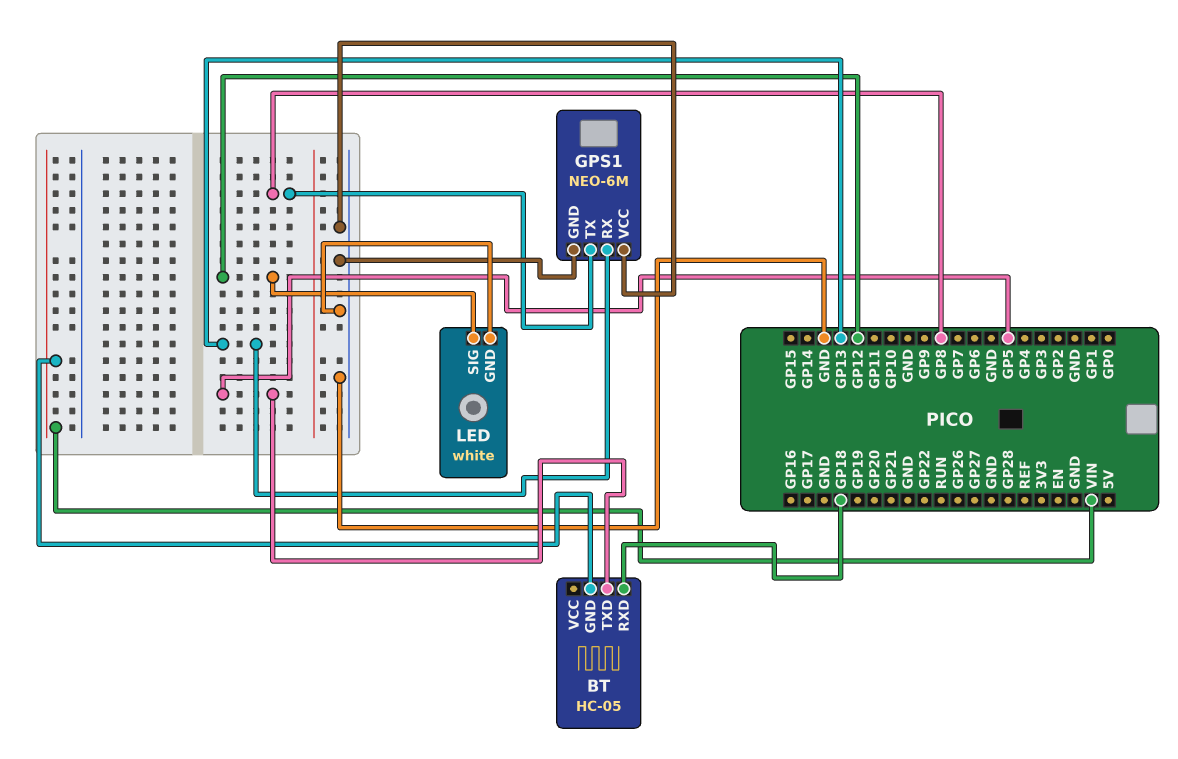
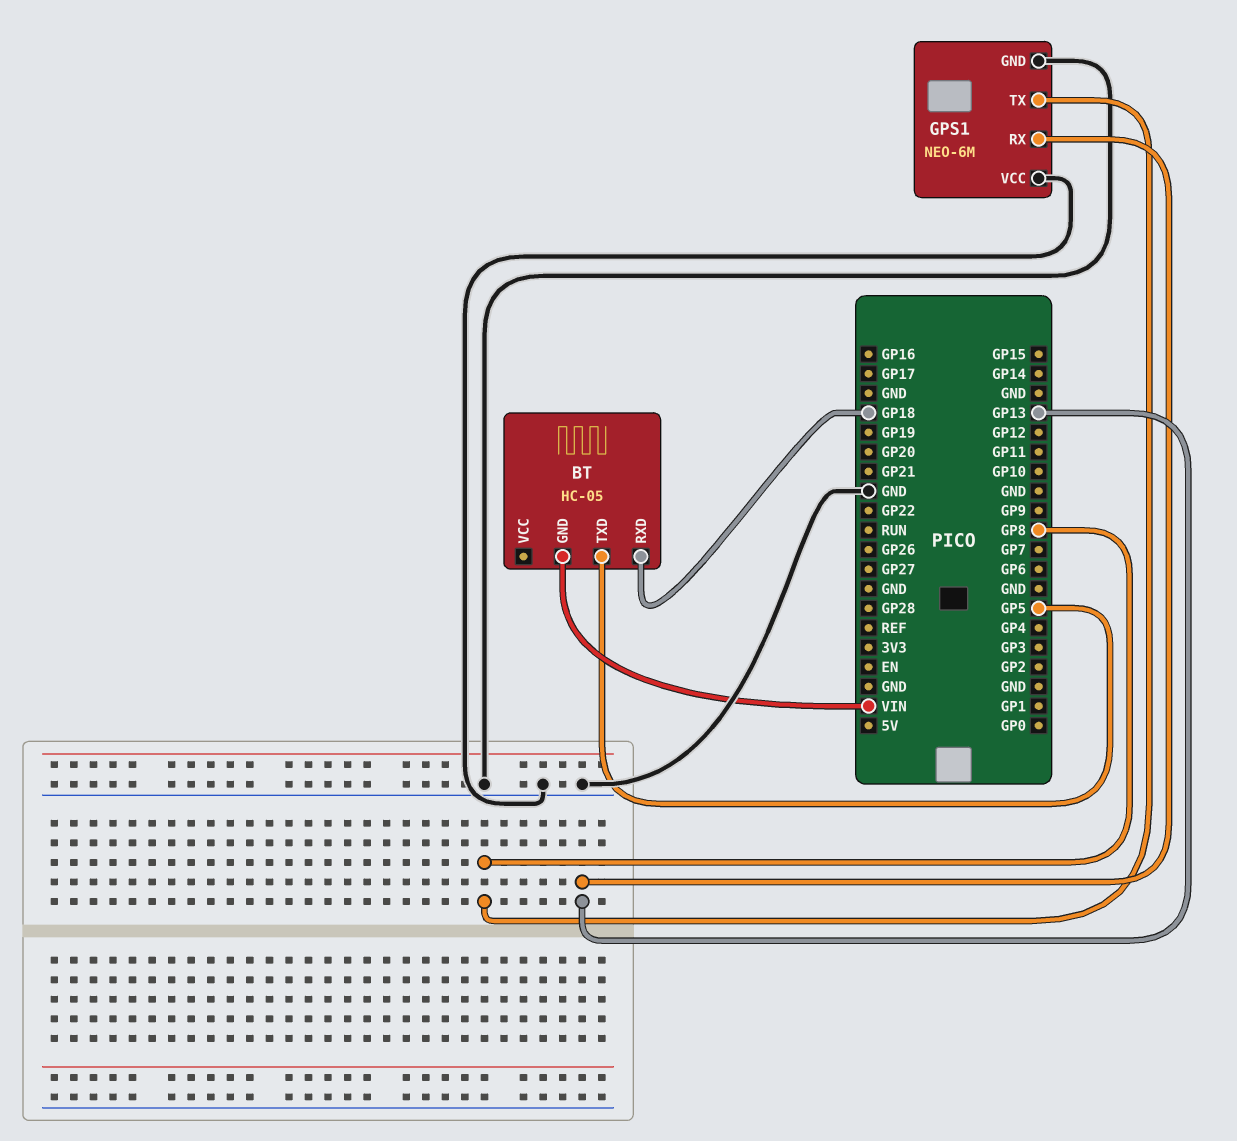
LED: white -> none
LED pin GND: GND -> none
LED pin SIG: GP12 -> none

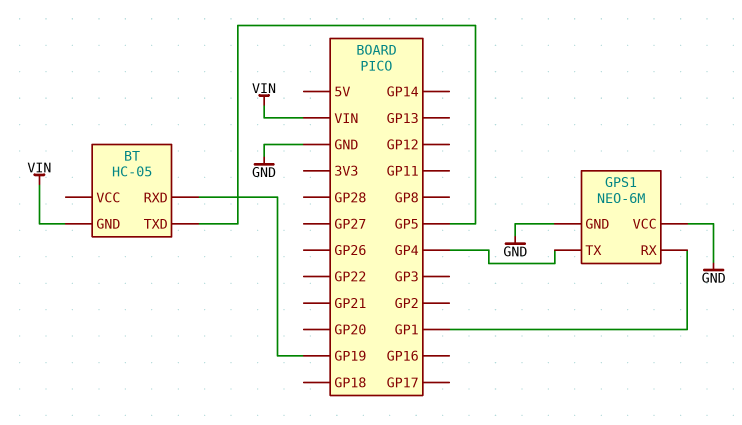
BT pin RXD: GP18 -> GP19
GPS1 pin RX: GP13 -> GP1
GPS1 pin TX: GP8 -> GP4

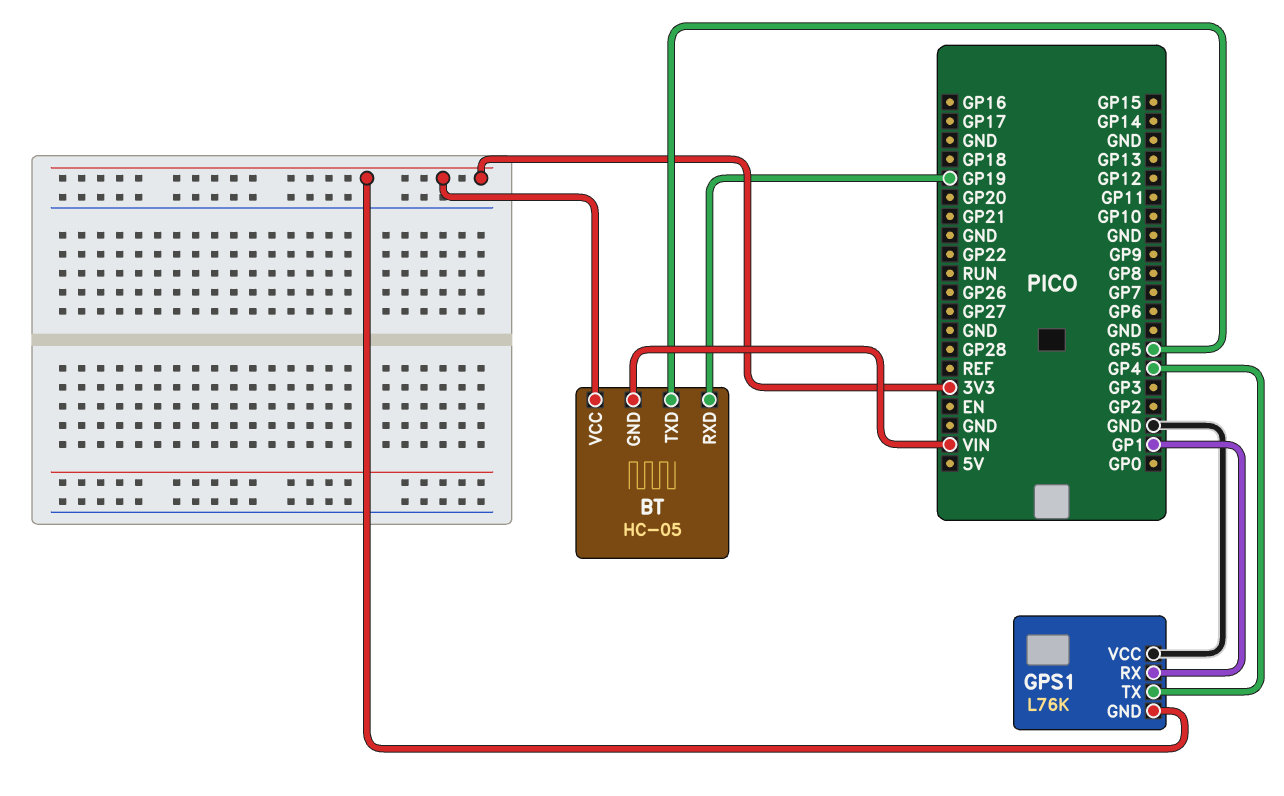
BT pin VCC: none -> 3V3
GPS1: NEO-6M -> L76K
GPS1 pin GND: GND -> 3V3

